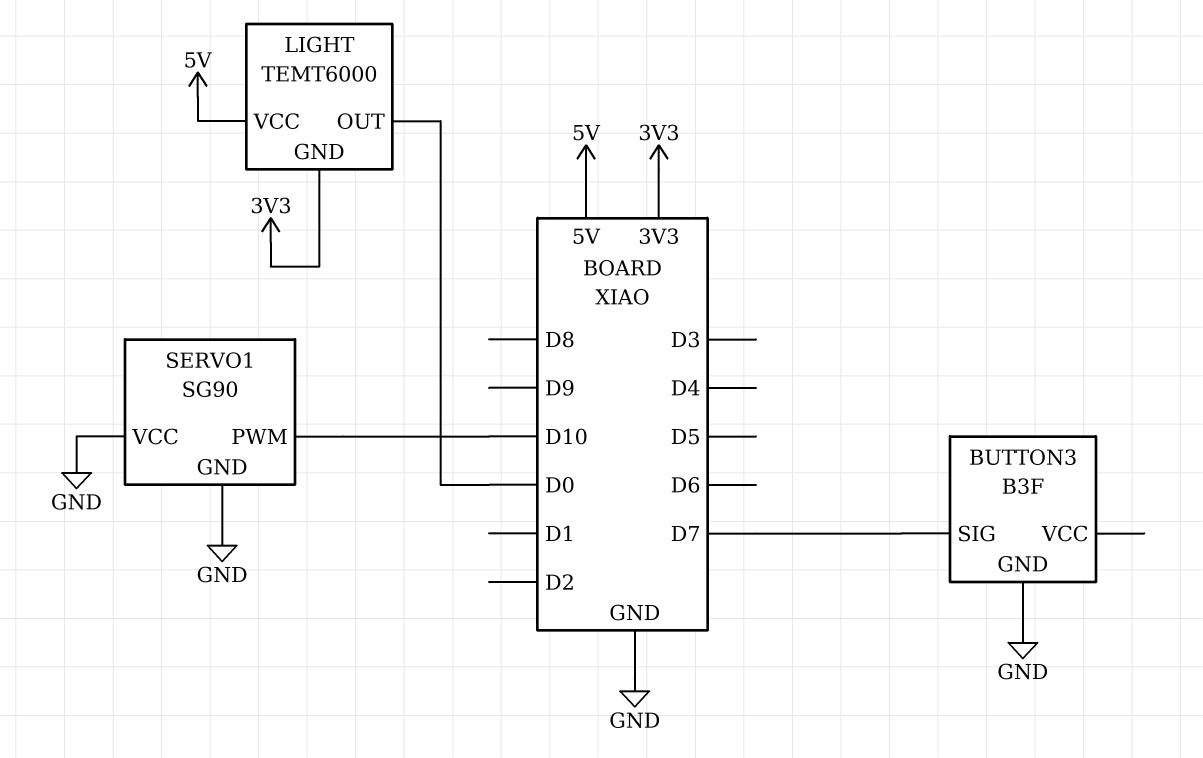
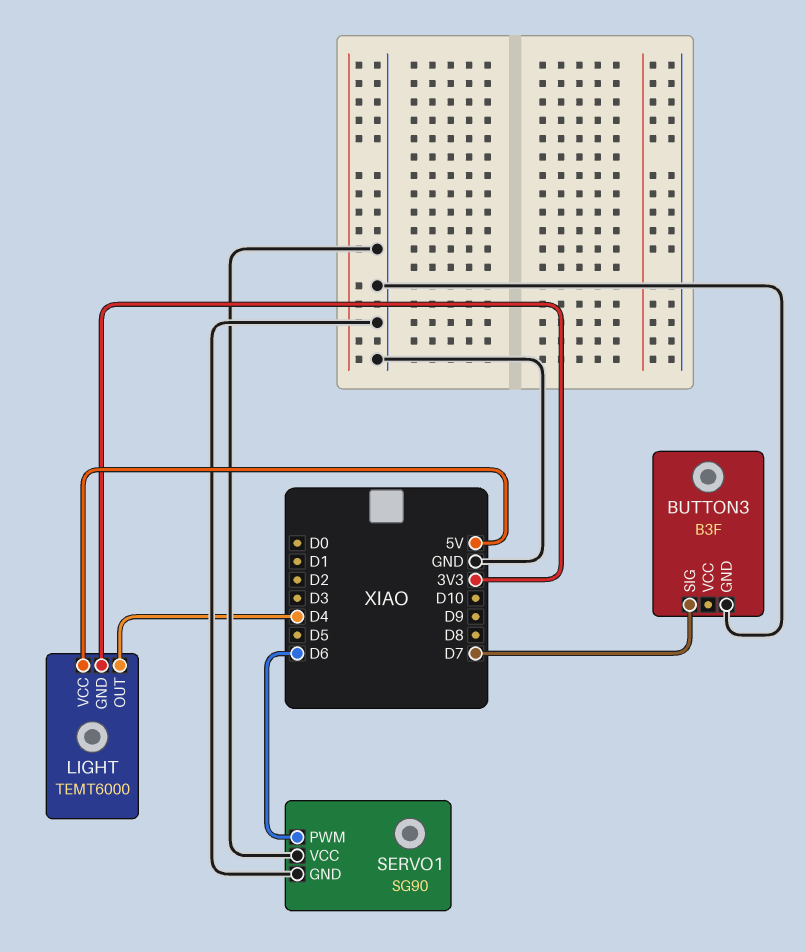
LIGHT pin OUT: D0 -> D4
SERVO1 pin PWM: D10 -> D6

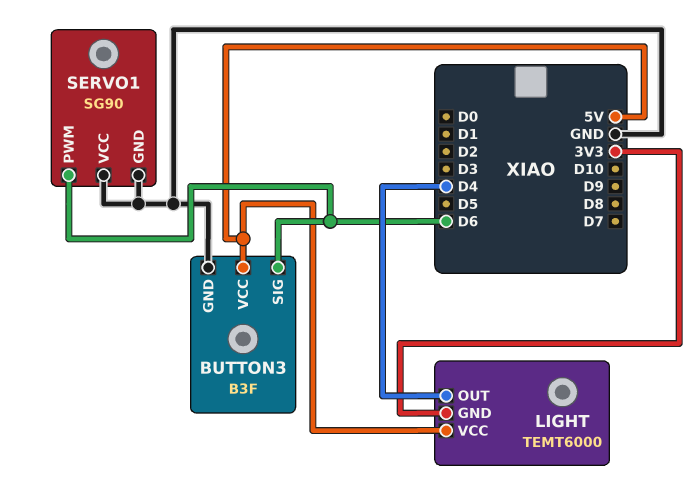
BUTTON3 pin SIG: D7 -> D6
BUTTON3 pin VCC: none -> 5V

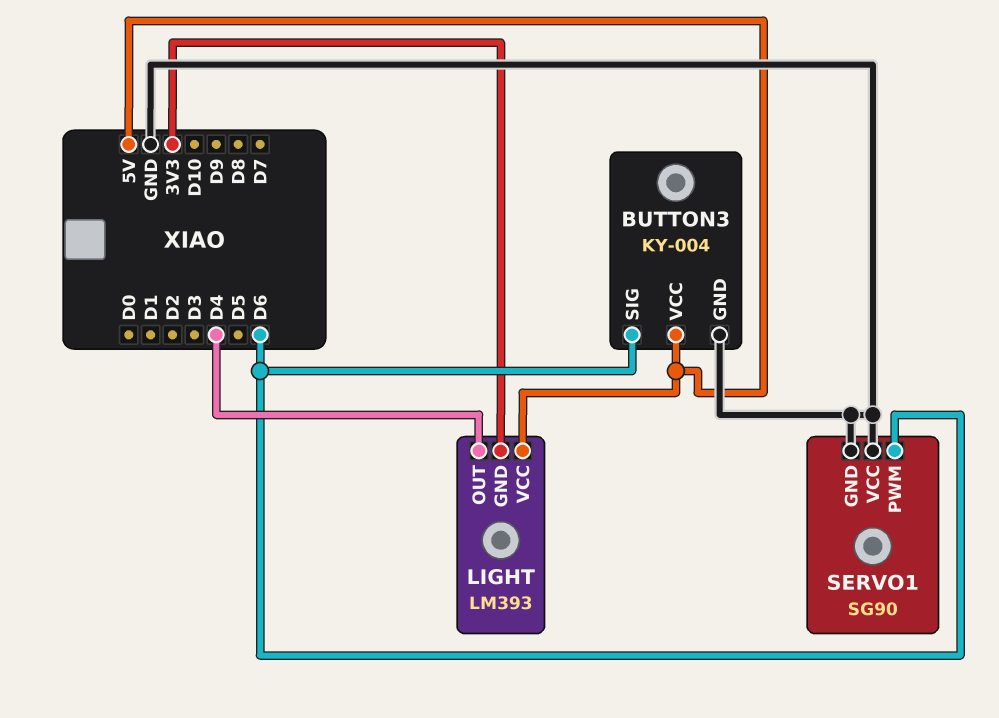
BUTTON3: B3F -> KY-004
LIGHT: TEMT6000 -> LM393

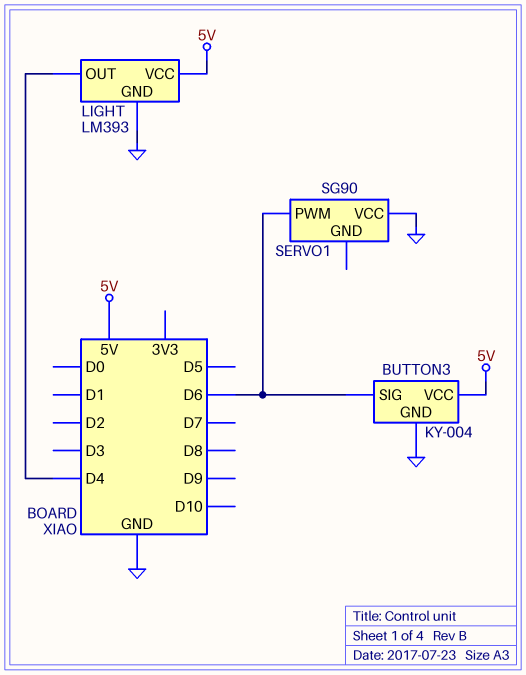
LIGHT pin GND: 3V3 -> GND
SERVO1 pin GND: GND -> none

